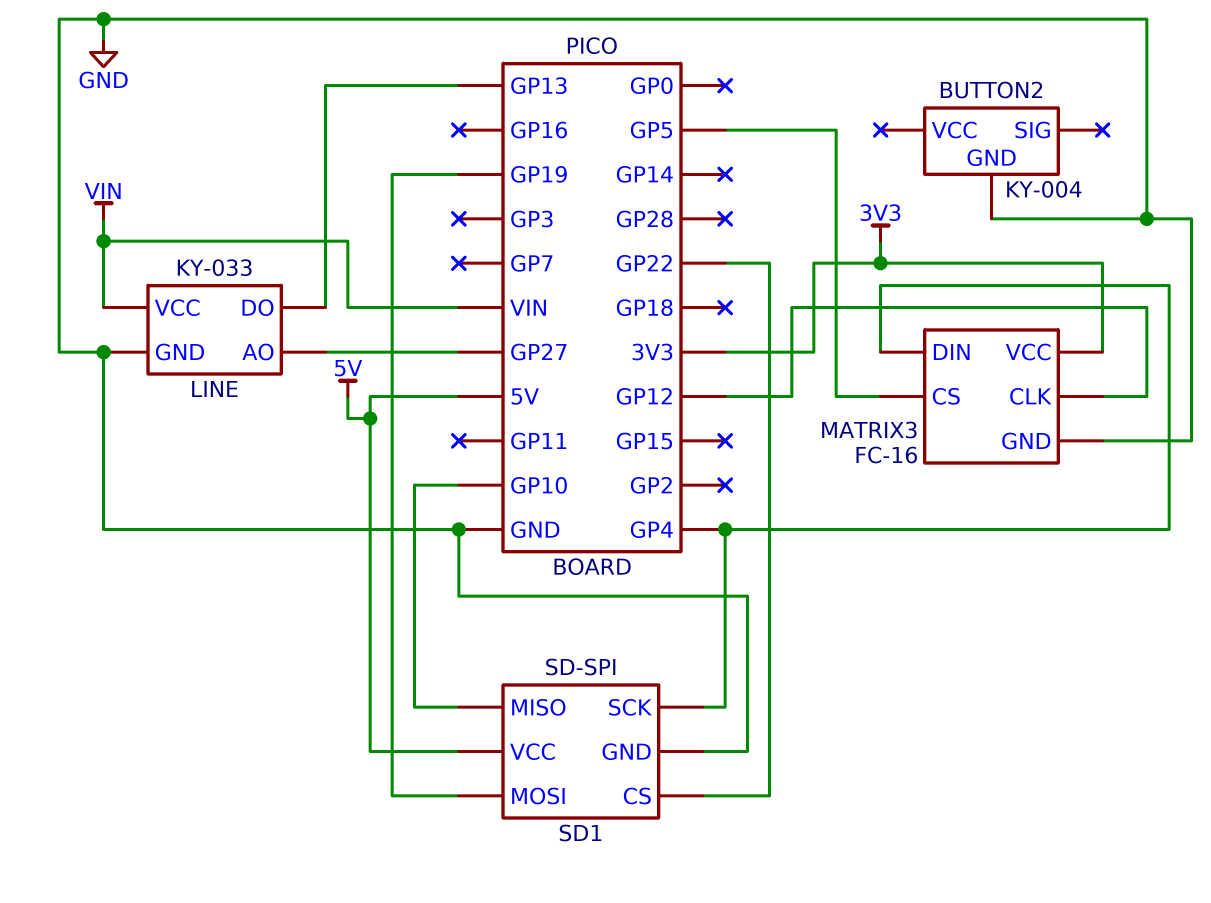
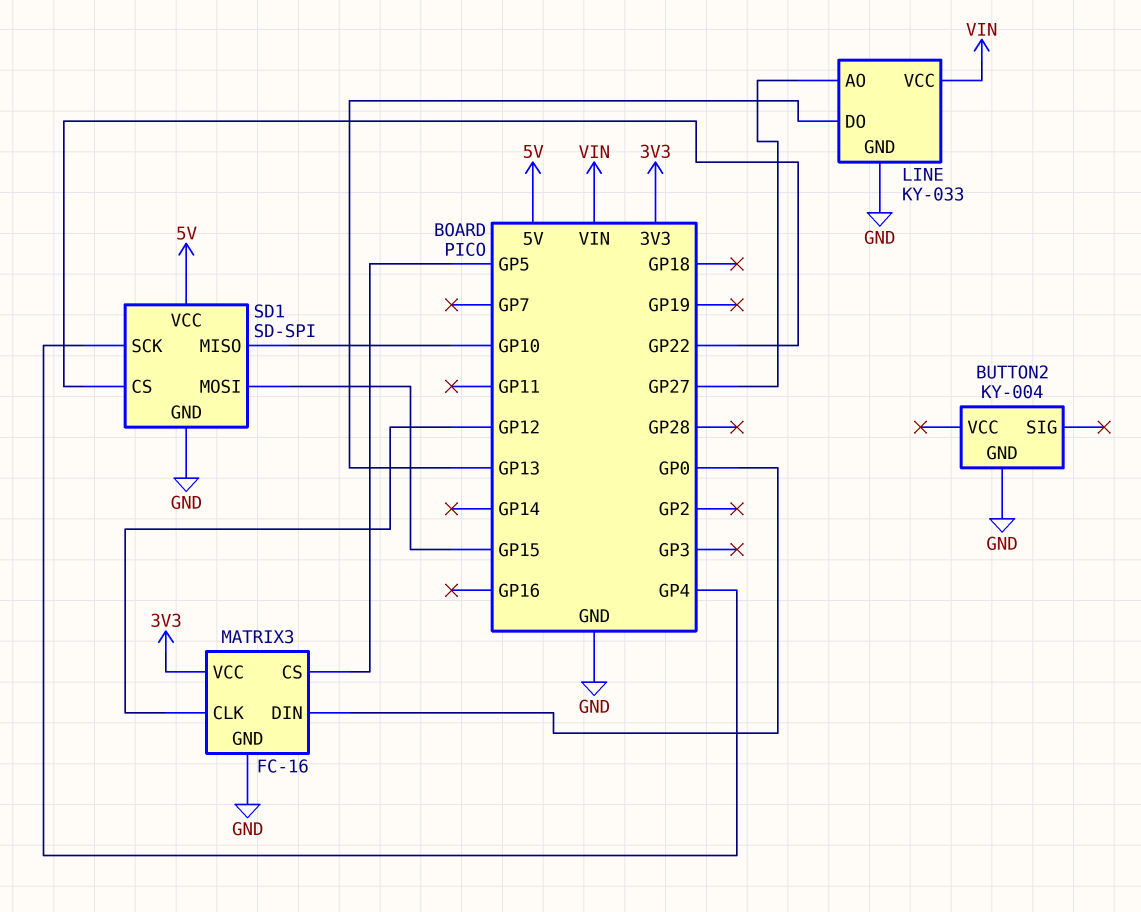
MATRIX3 pin DIN: GP4 -> GP0
SD1 pin MOSI: GP19 -> GP15

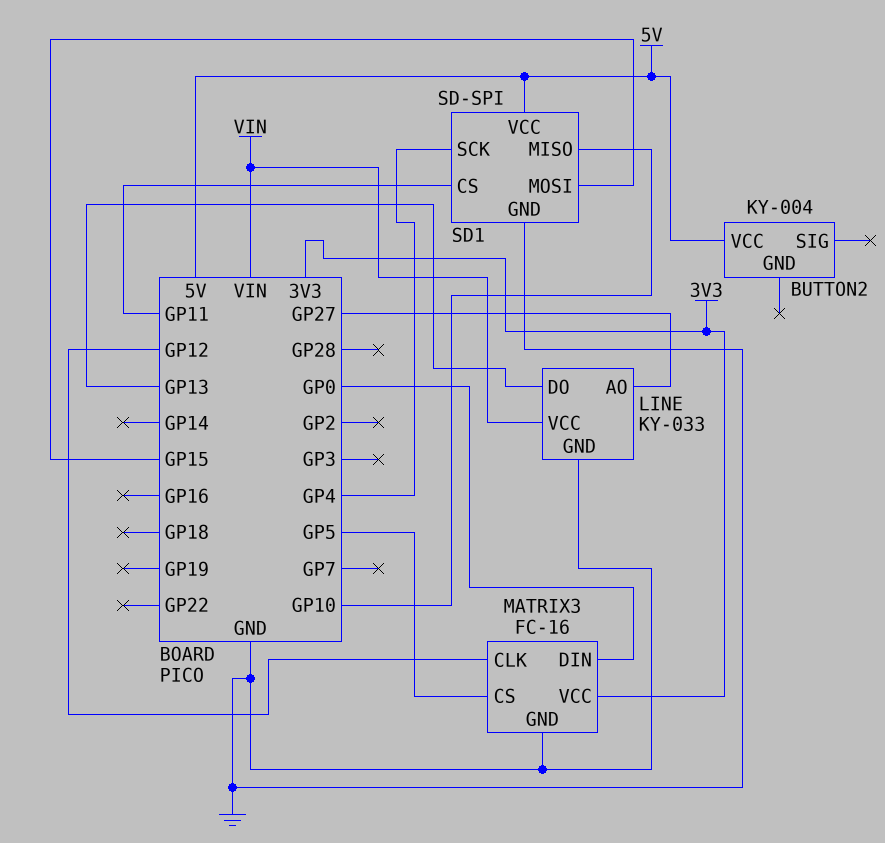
BUTTON2 pin GND: GND -> none
BUTTON2 pin VCC: none -> 5V
SD1 pin CS: GP22 -> GP11

